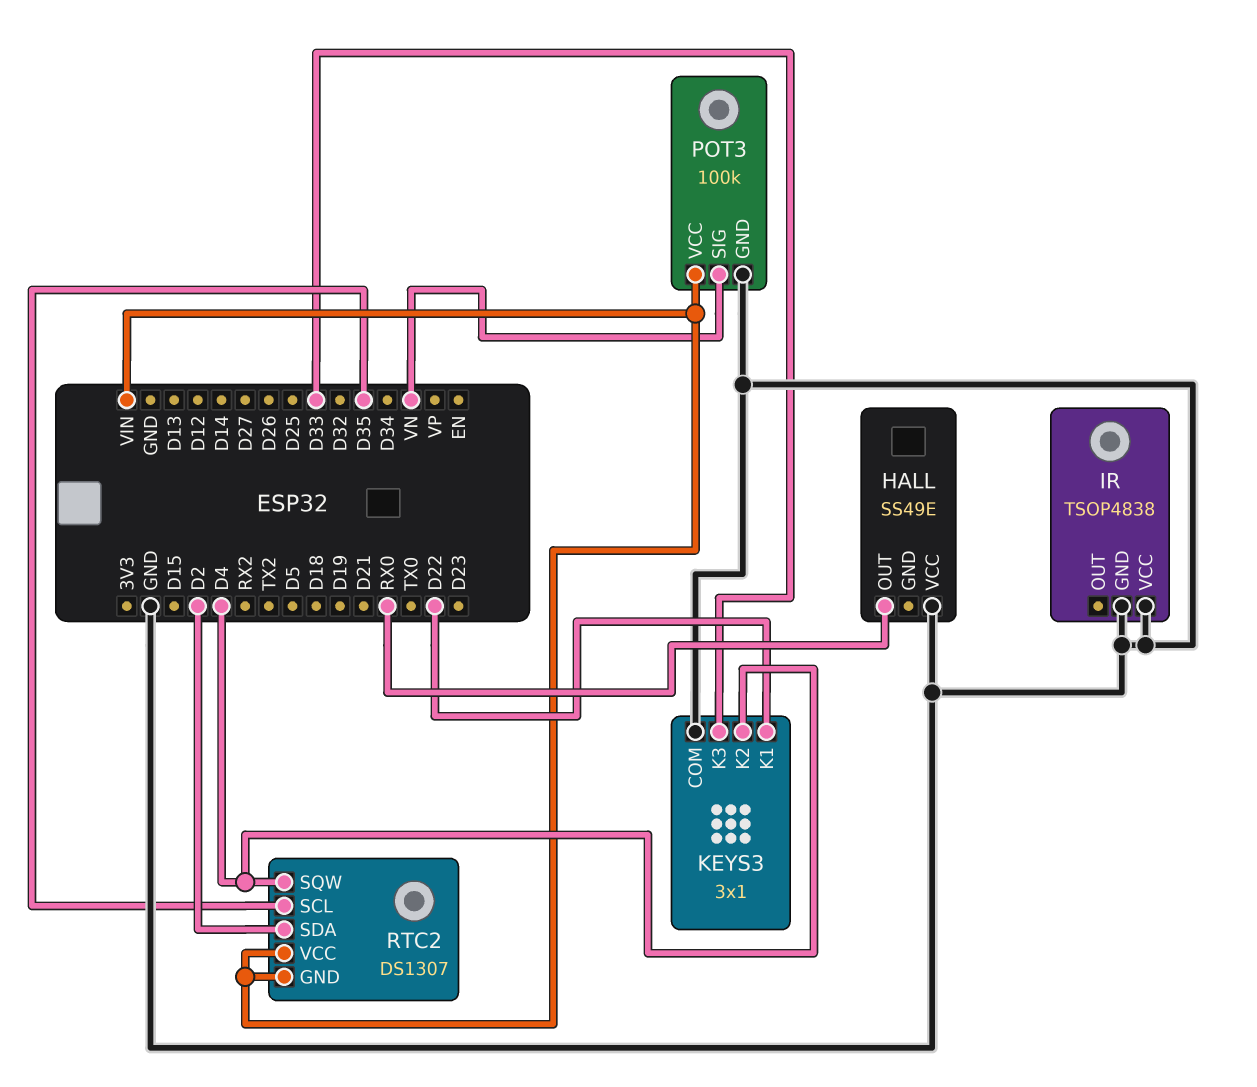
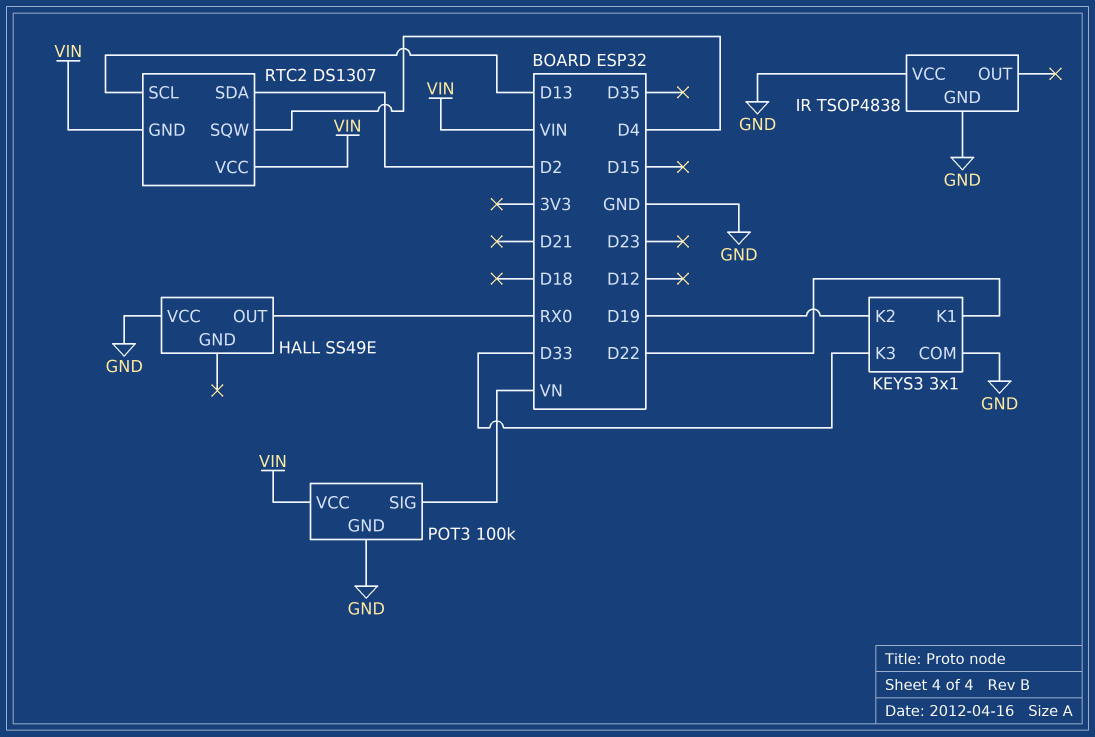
KEYS3 pin K2: D4 -> D19
RTC2 pin SCL: D35 -> D13

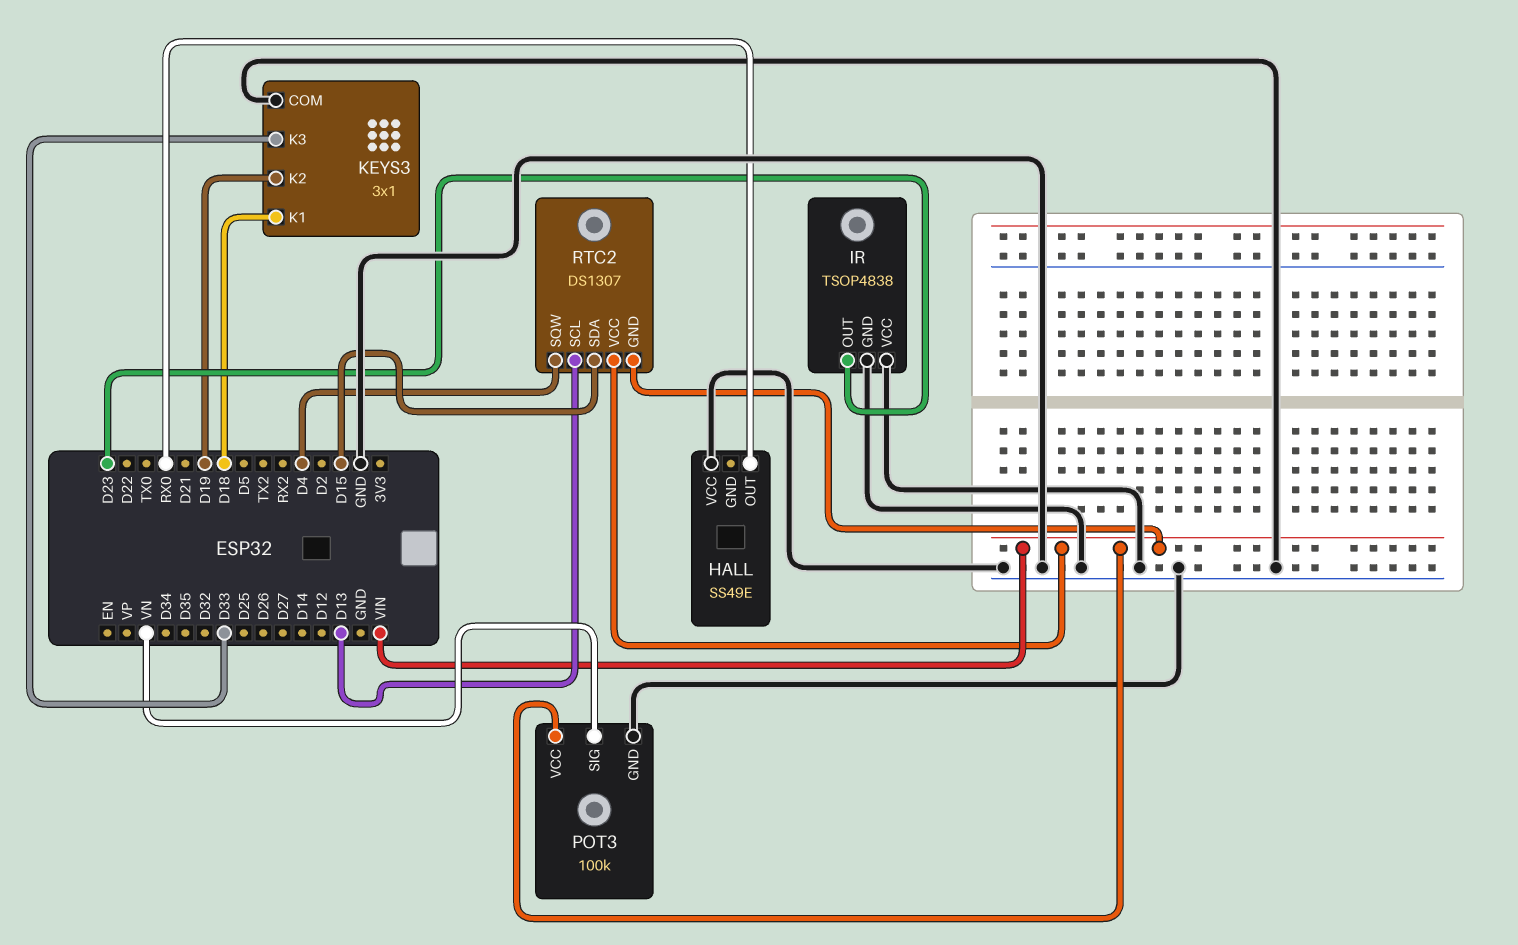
IR pin OUT: none -> D23
KEYS3 pin K1: D22 -> D18
RTC2 pin SDA: D2 -> D15

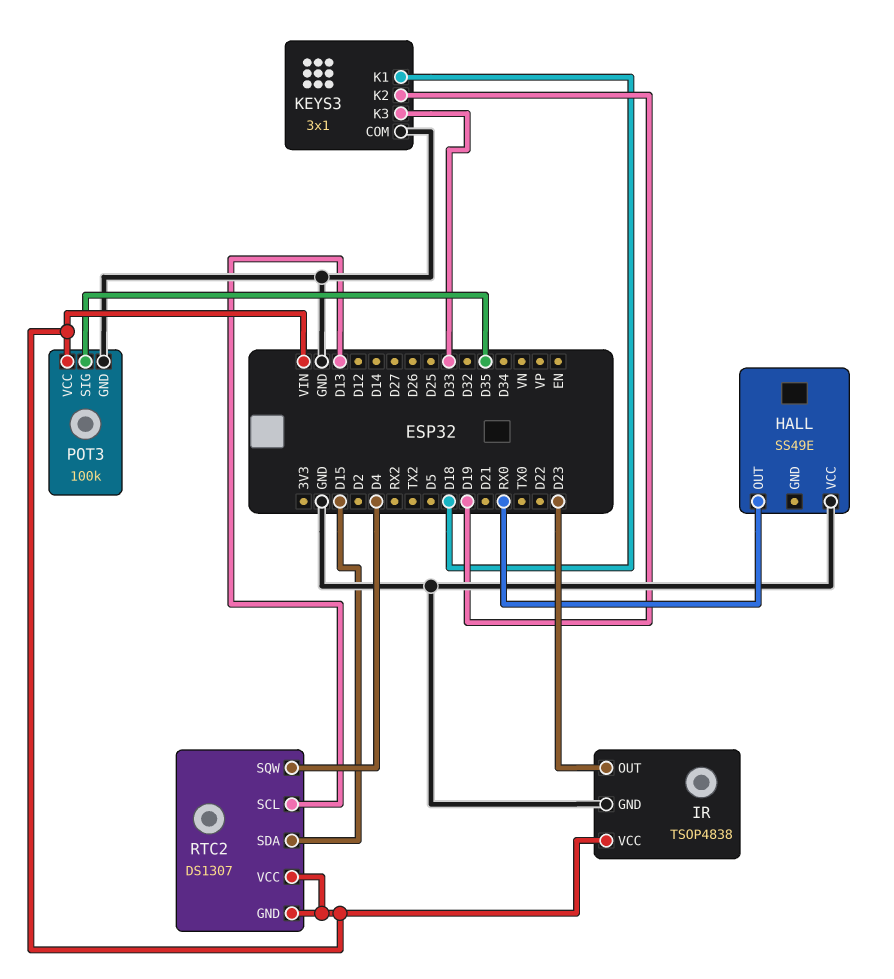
IR pin VCC: GND -> VIN
POT3 pin SIG: VN -> D35

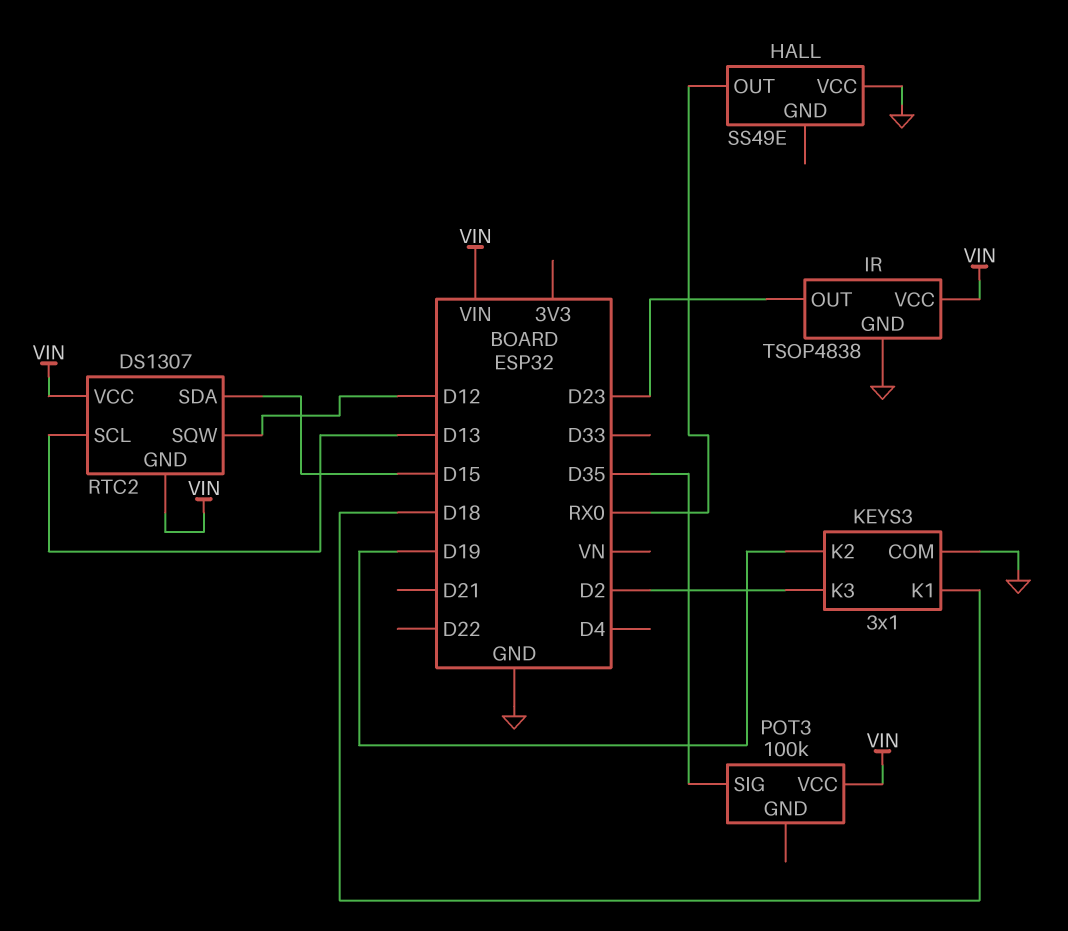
KEYS3 pin K3: D33 -> D2
POT3 pin GND: GND -> none
RTC2 pin SQW: D4 -> D12

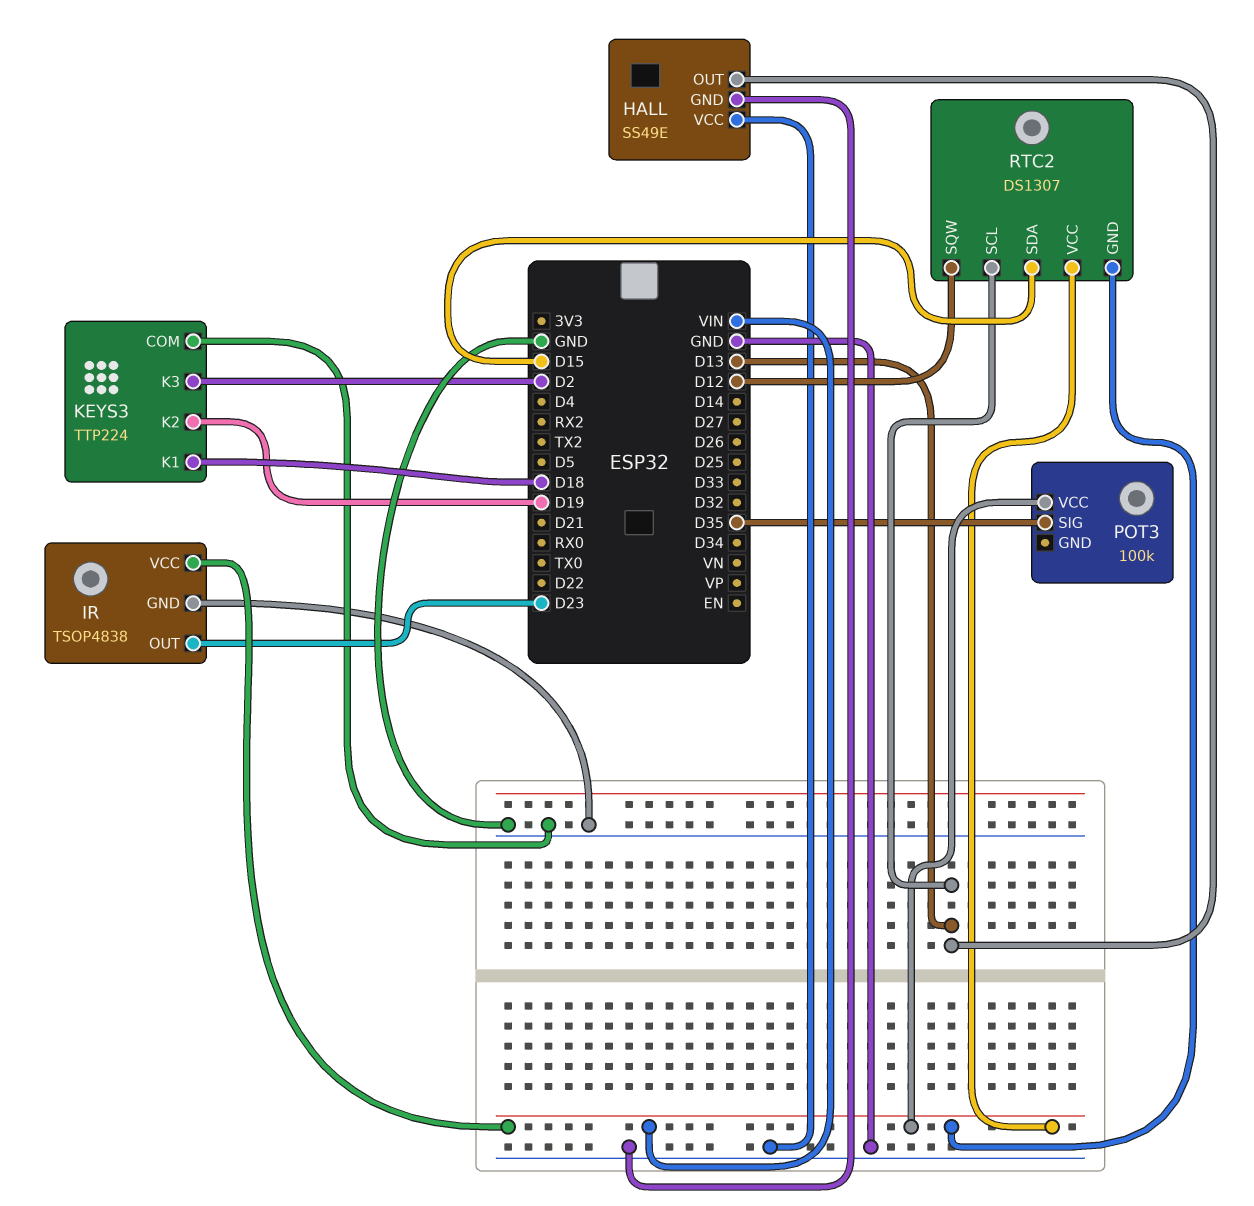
HALL pin GND: none -> GND
HALL pin OUT: RX0 -> D13
KEYS3: 3x1 -> TTP224

